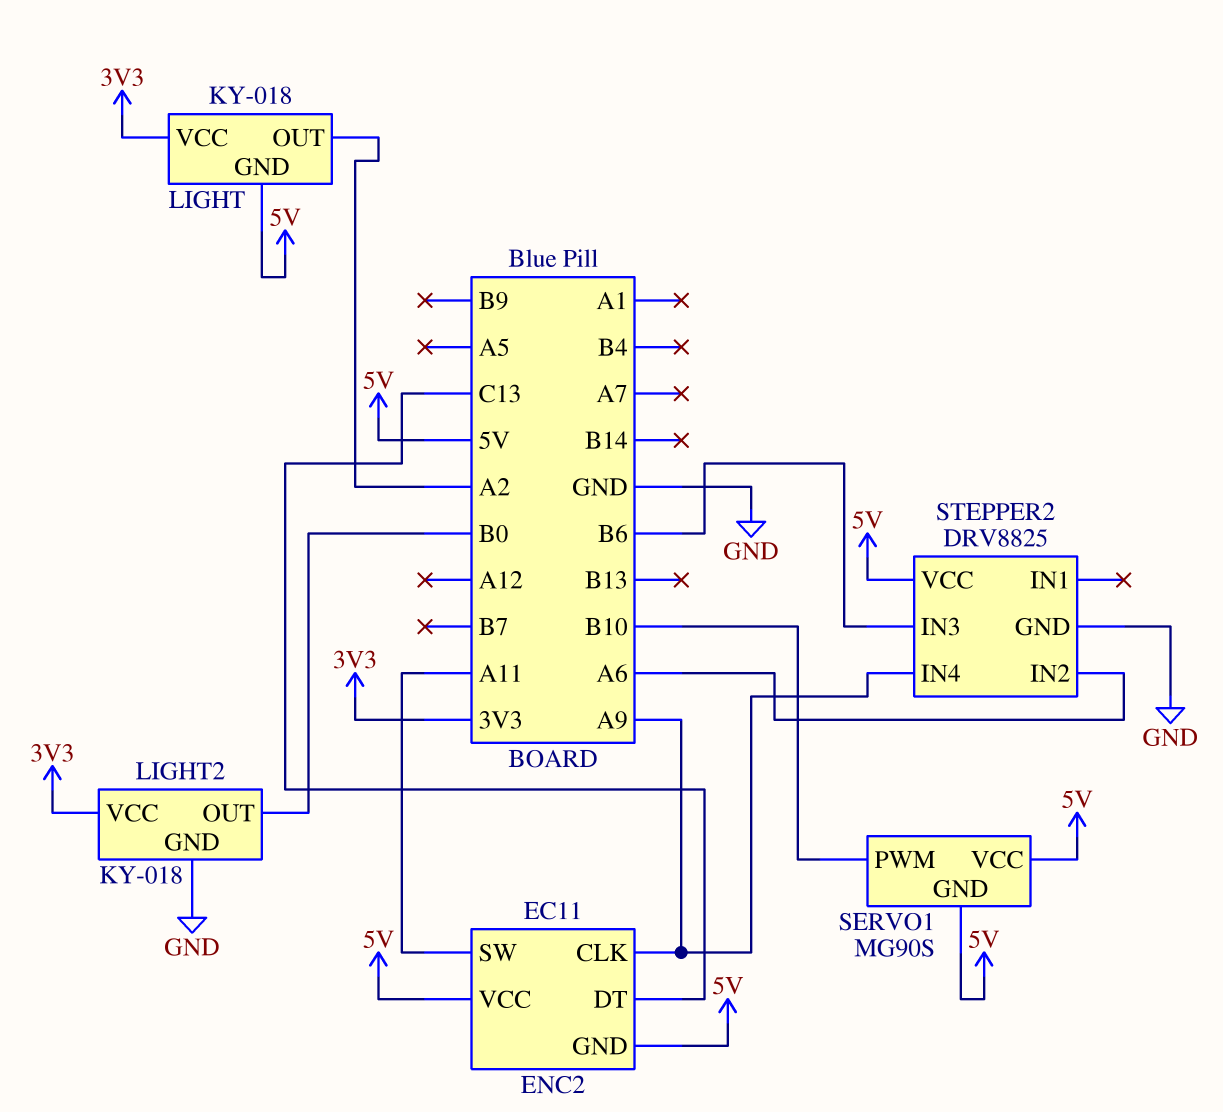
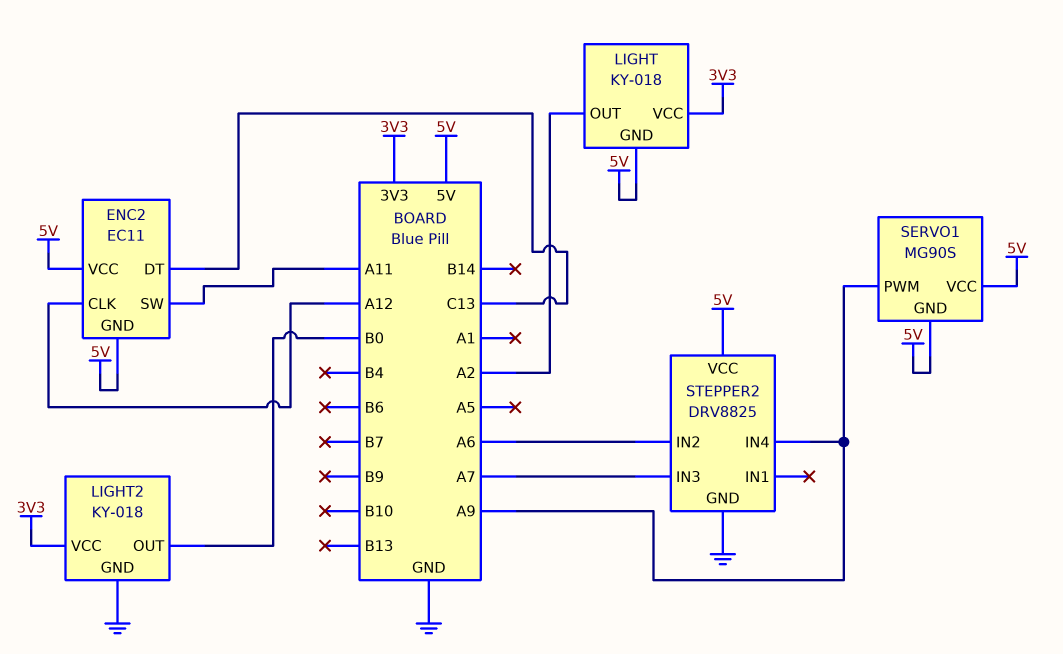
ENC2 pin CLK: A9 -> A12
SERVO1 pin PWM: B10 -> A9
STEPPER2 pin IN3: B6 -> A7

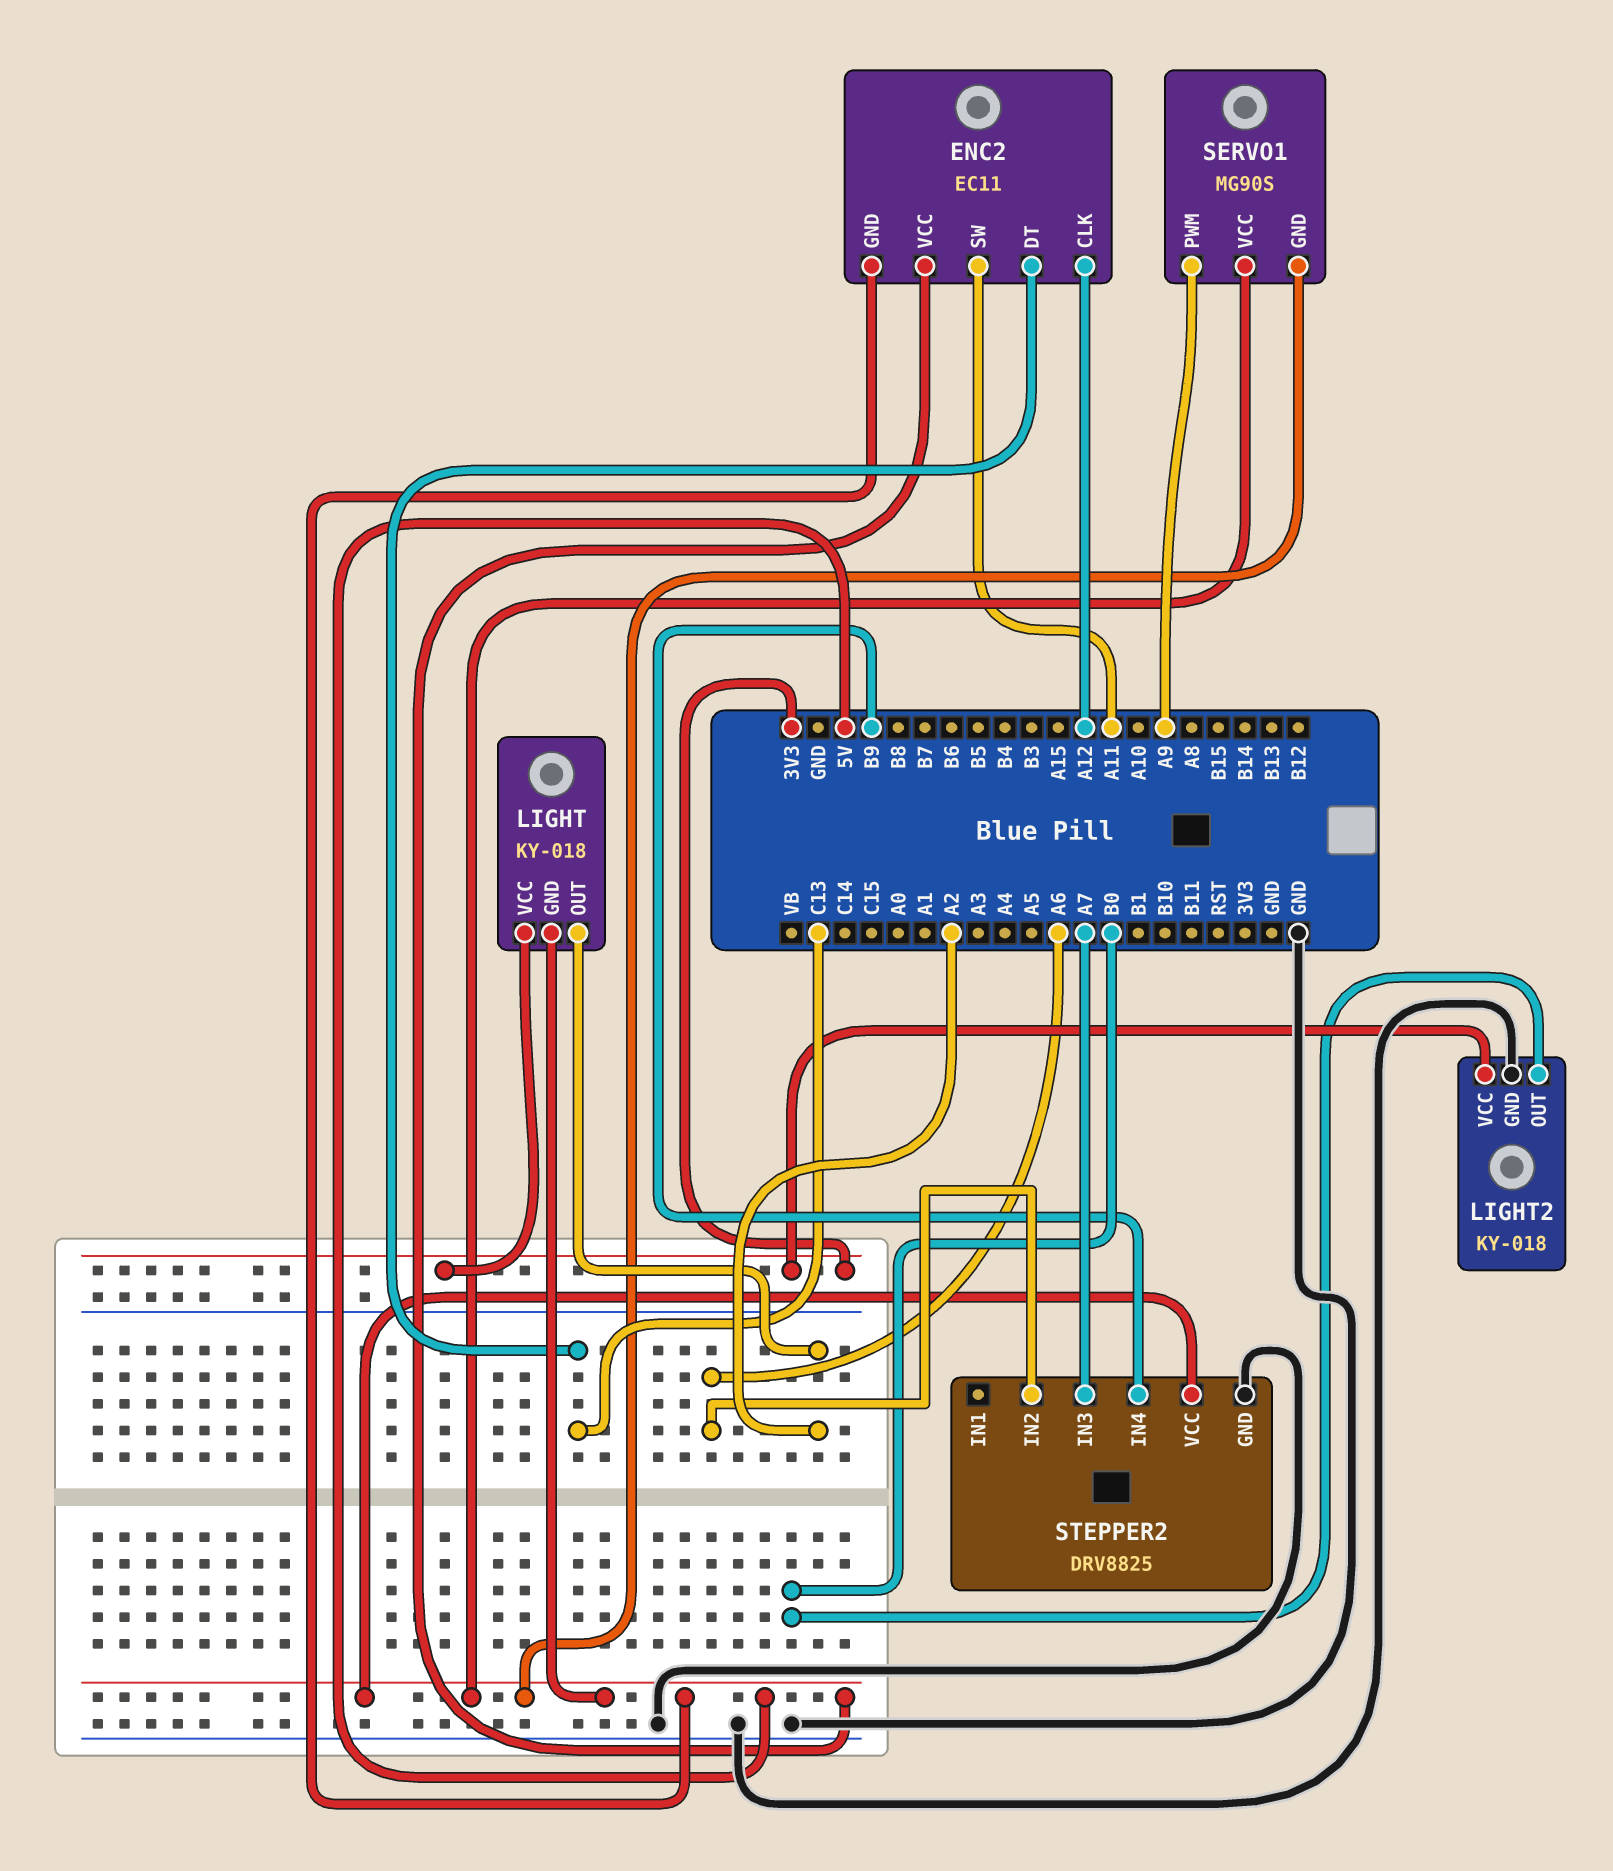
STEPPER2 pin IN4: A9 -> B9

